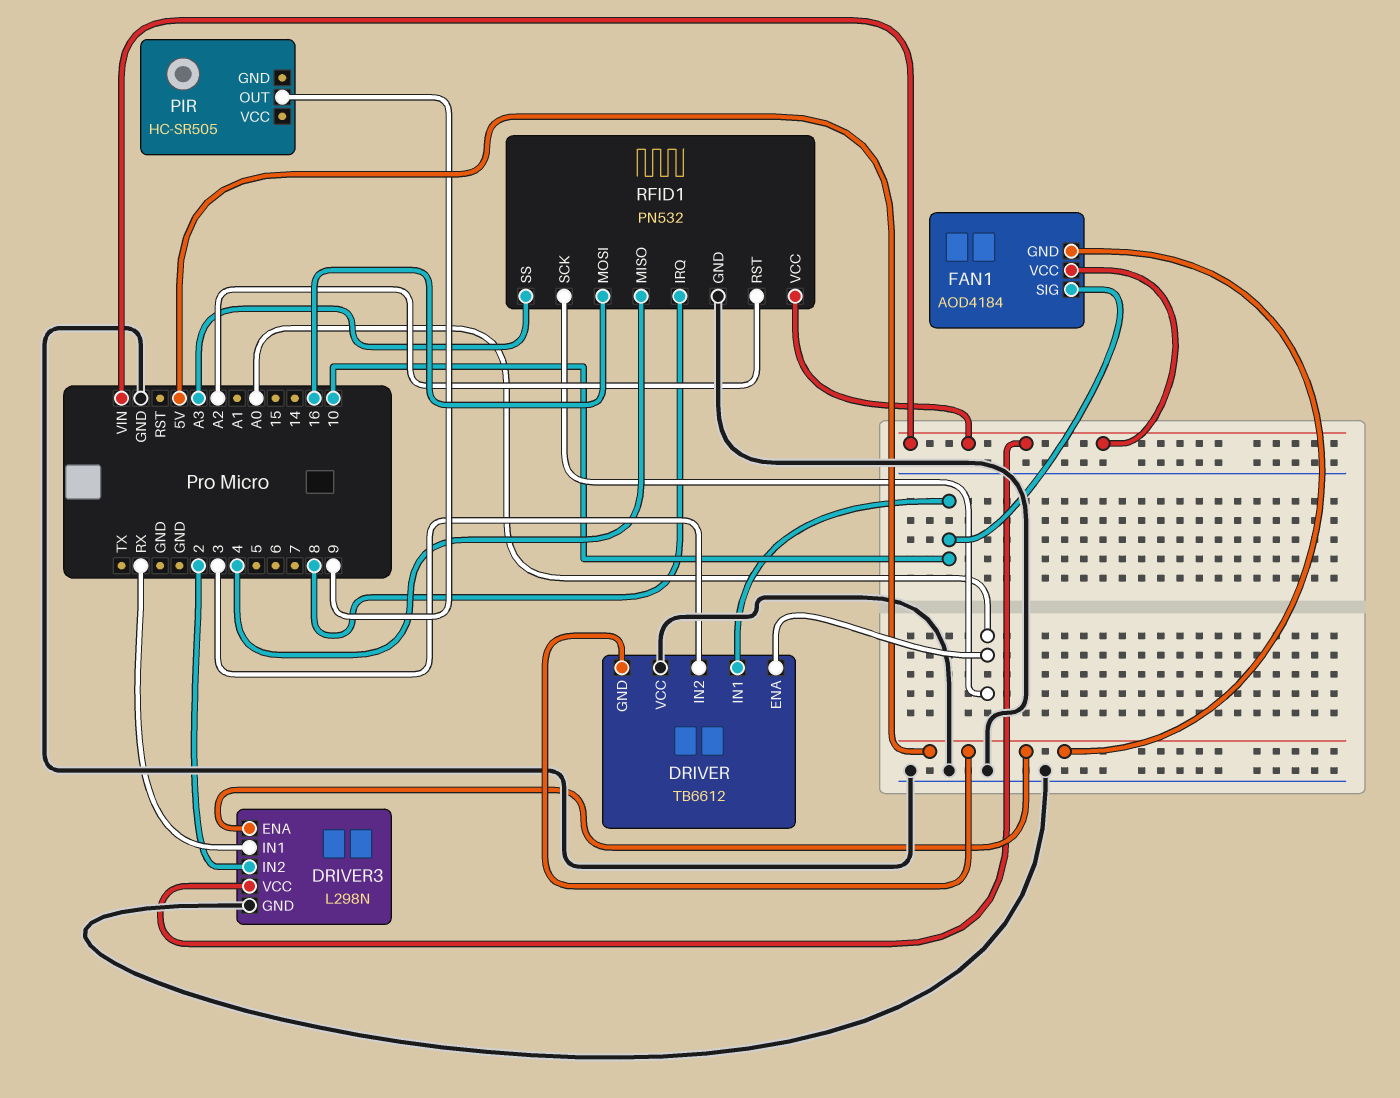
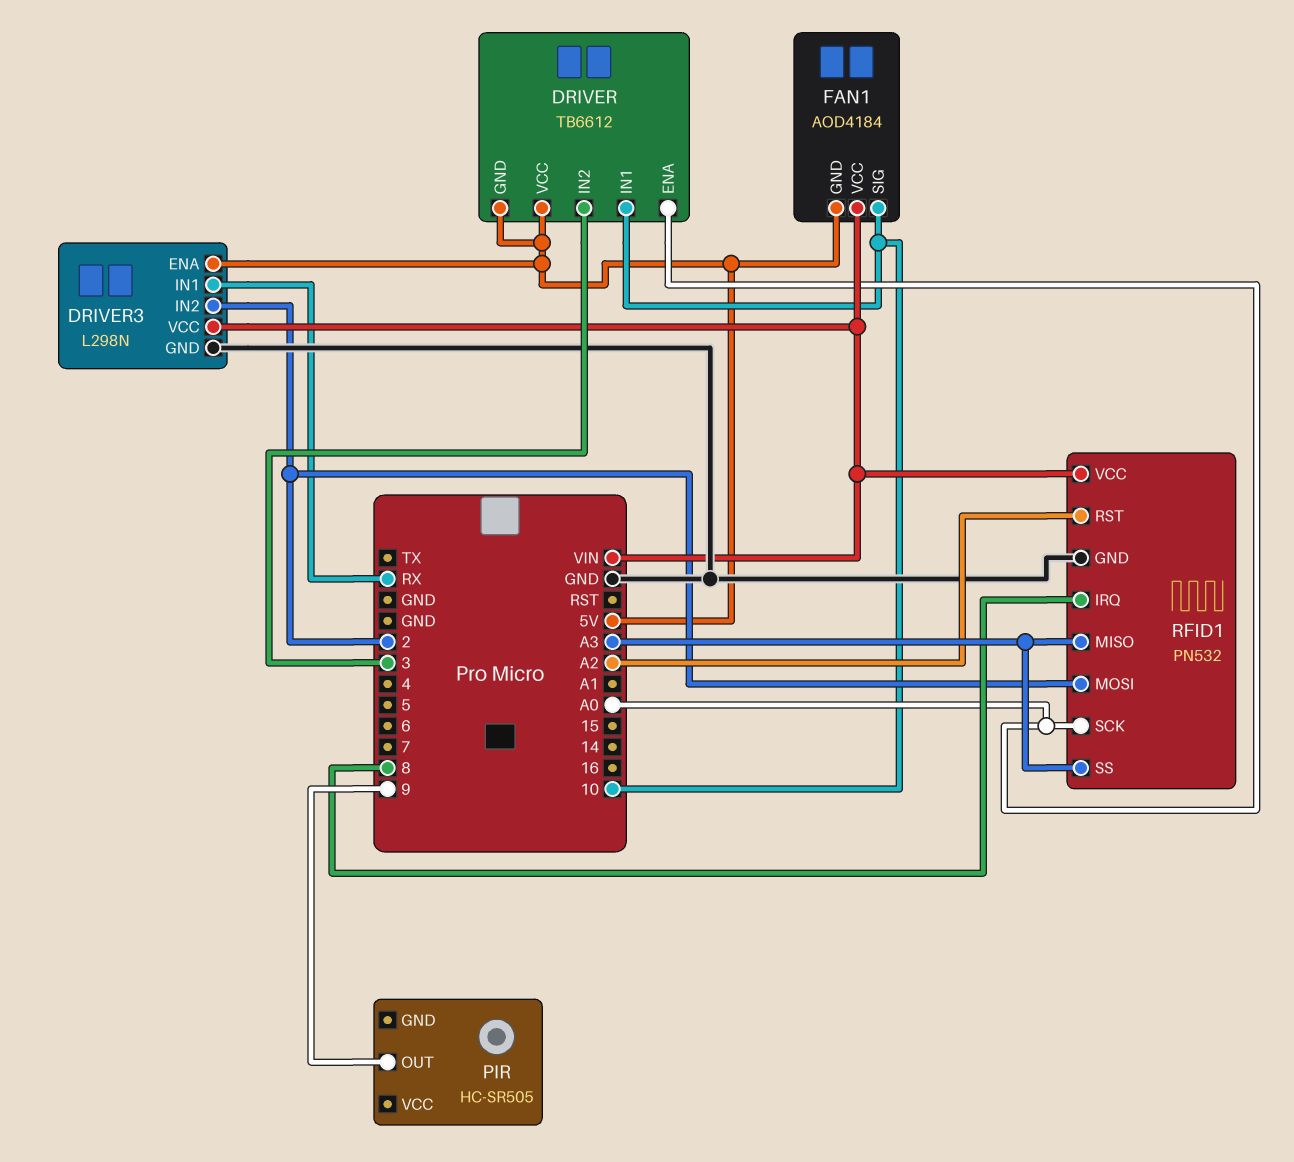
DRIVER pin VCC: GND -> 5V
RFID1 pin MISO: 4 -> A3
RFID1 pin MOSI: 16 -> 2

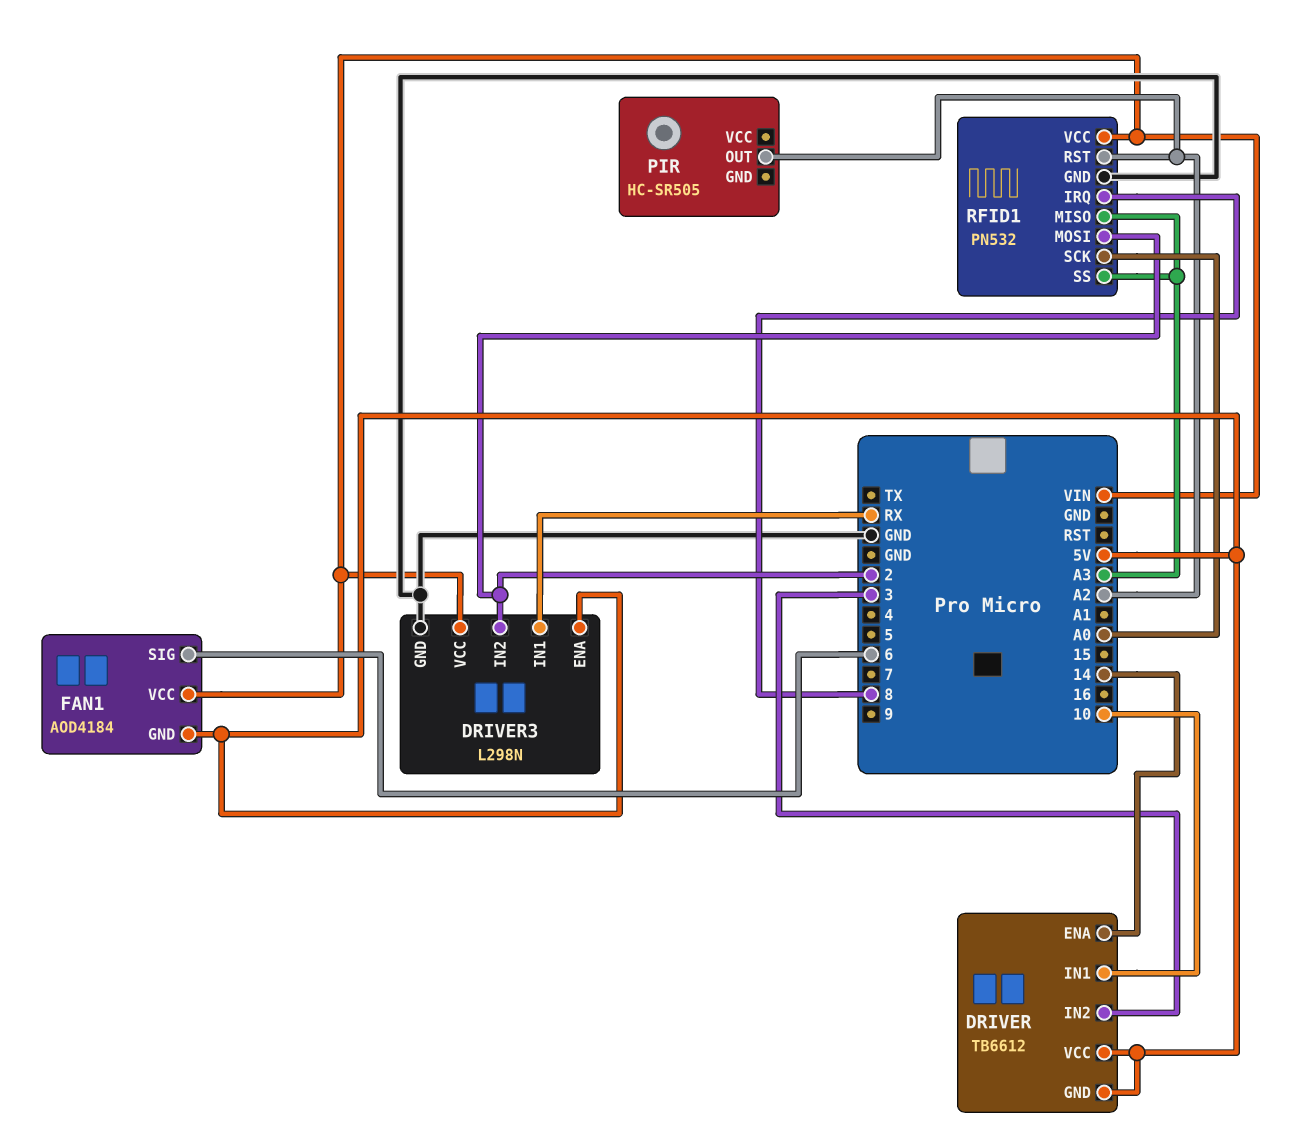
DRIVER pin ENA: A0 -> 14
FAN1 pin SIG: 10 -> 6
PIR pin OUT: 9 -> A2

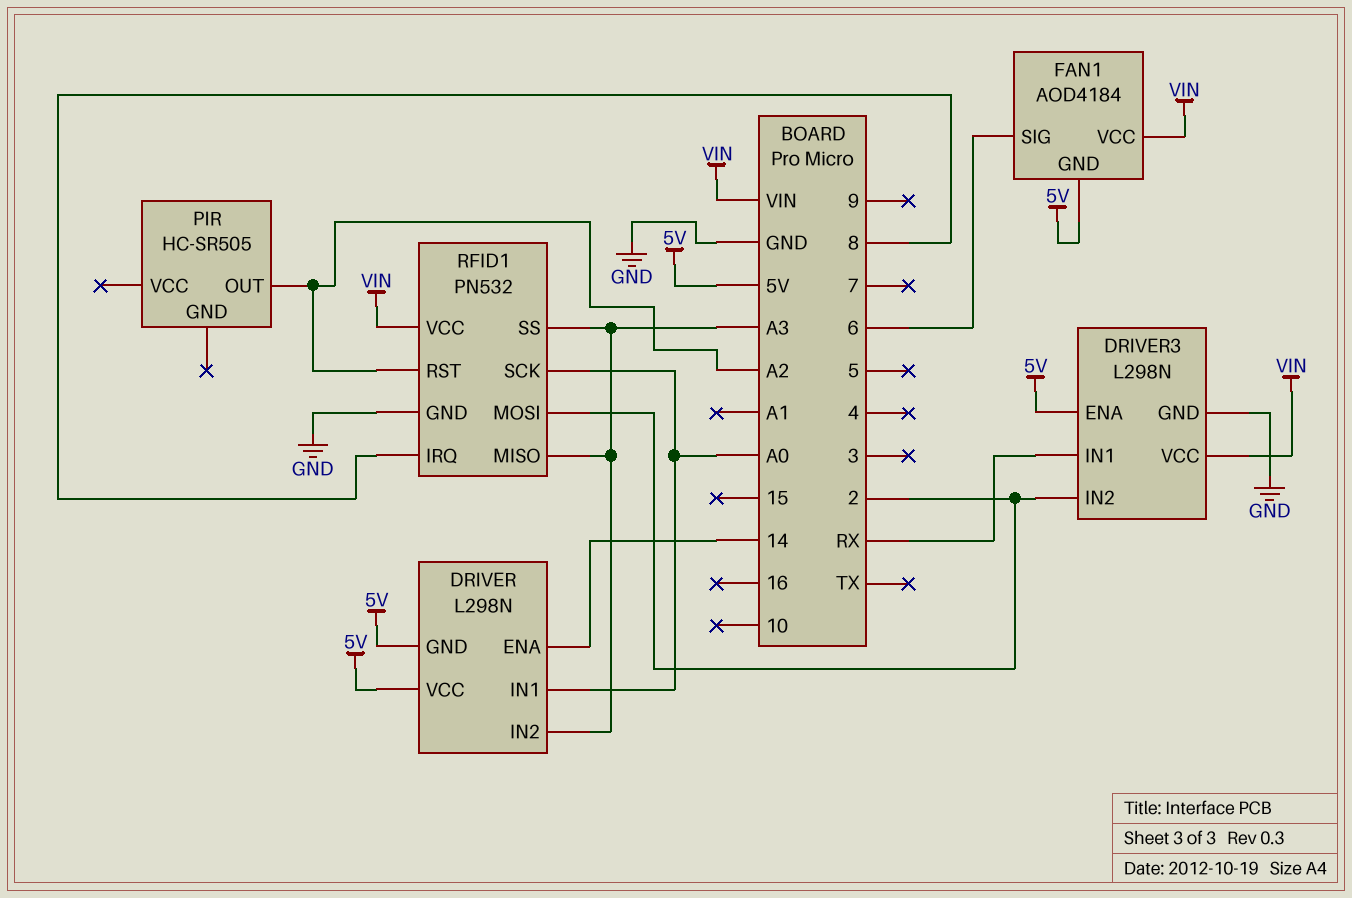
DRIVER: TB6612 -> L298N
DRIVER pin IN1: 10 -> A0
DRIVER pin IN2: 3 -> A3

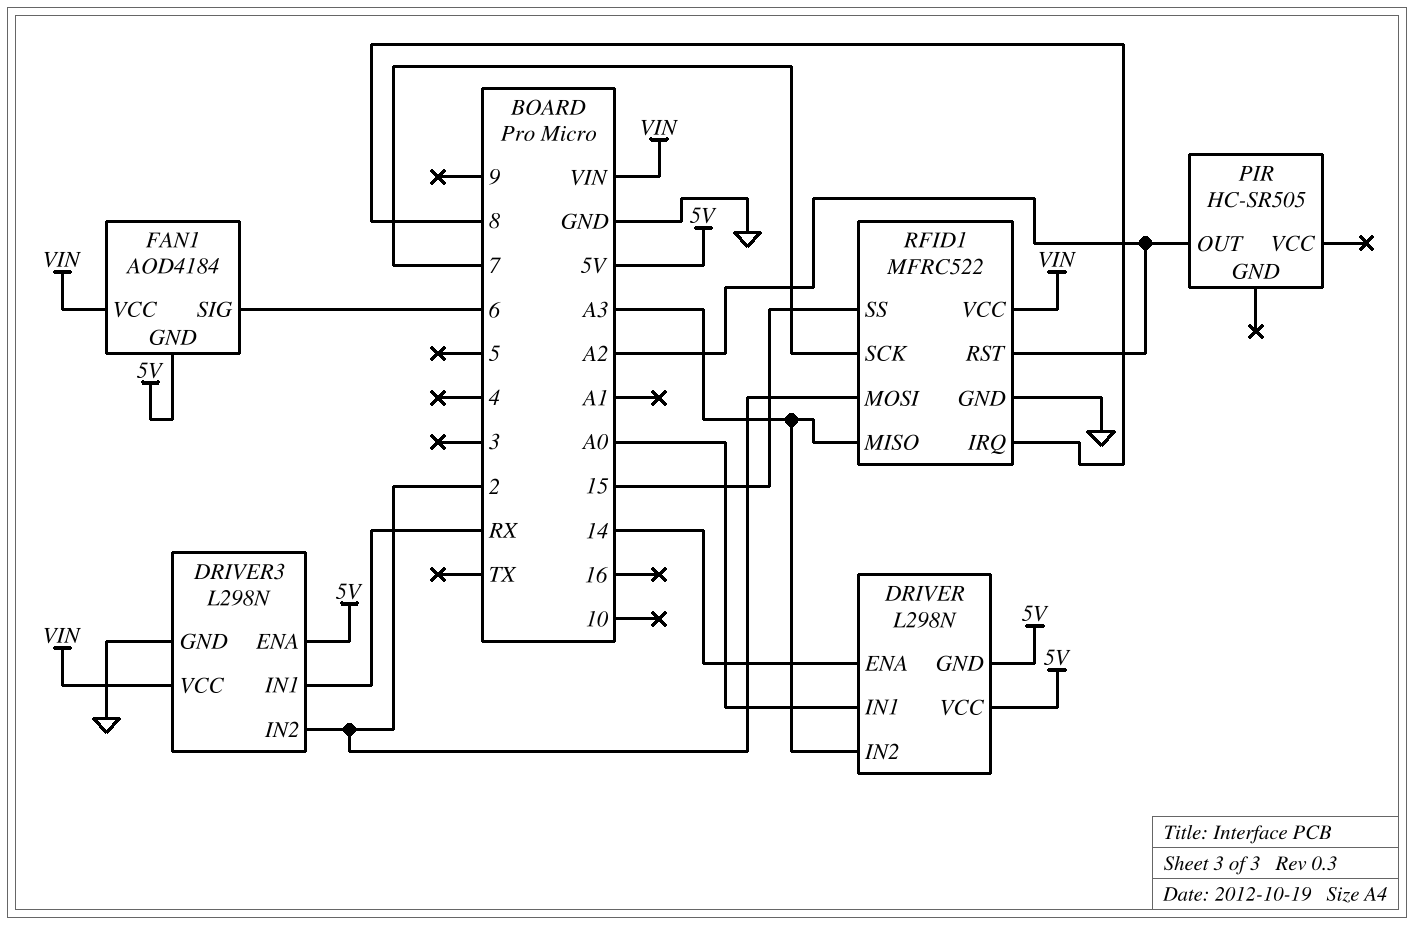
RFID1: PN532 -> MFRC522
RFID1 pin SCK: A0 -> 7
RFID1 pin SS: A3 -> 15

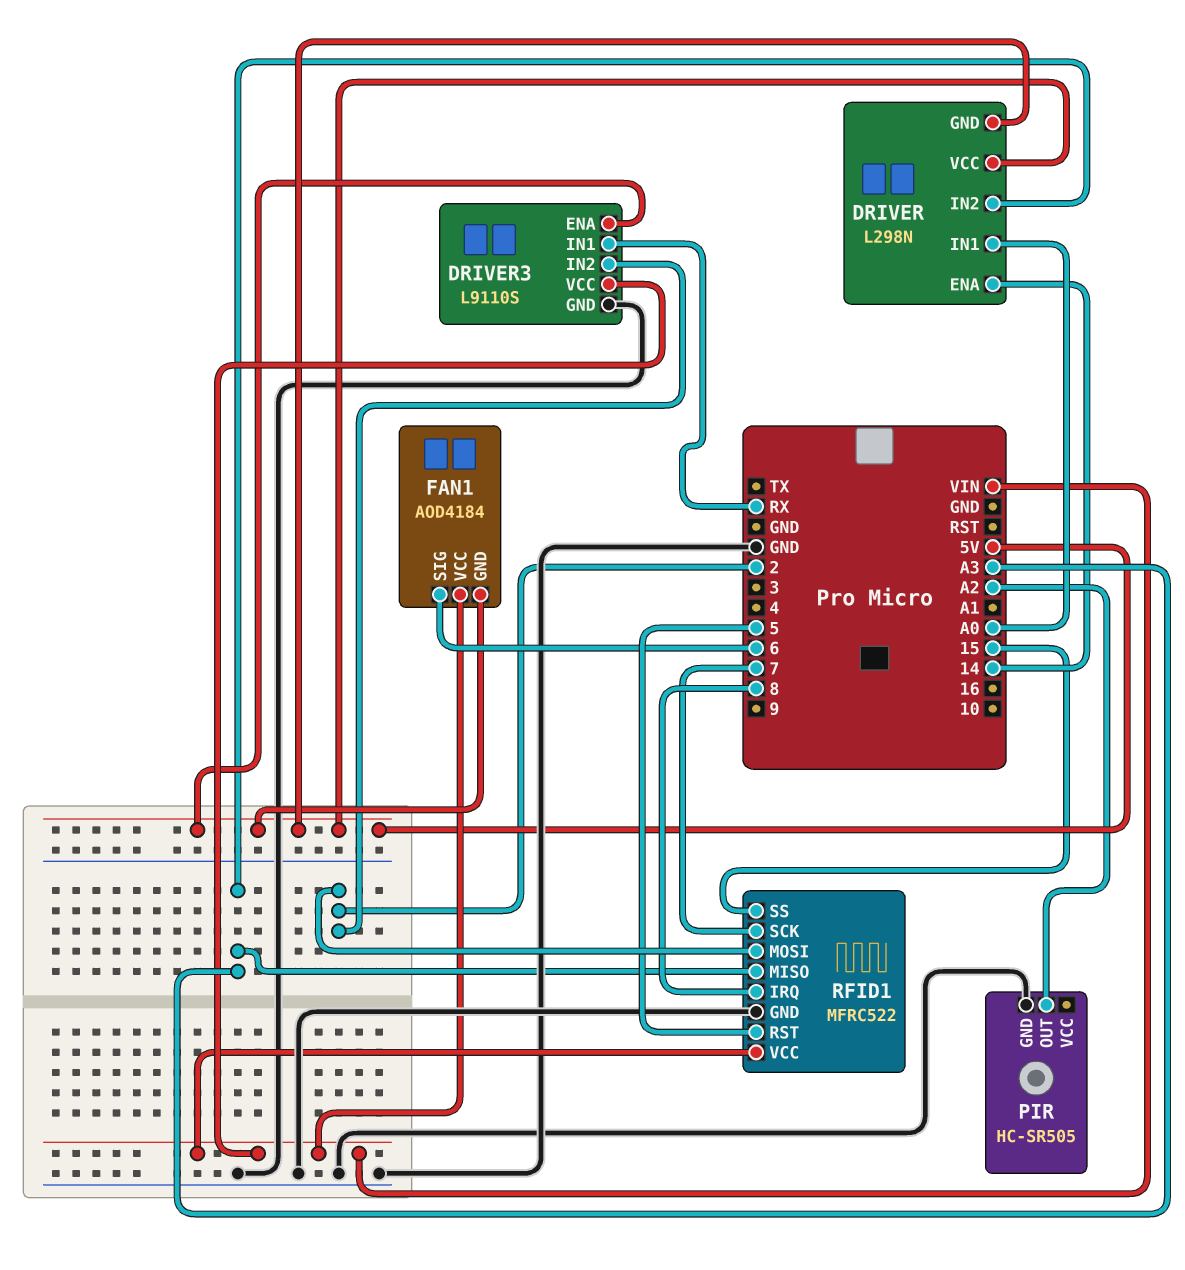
DRIVER3: L298N -> L9110S
PIR pin GND: none -> GND
RFID1 pin RST: A2 -> 5

